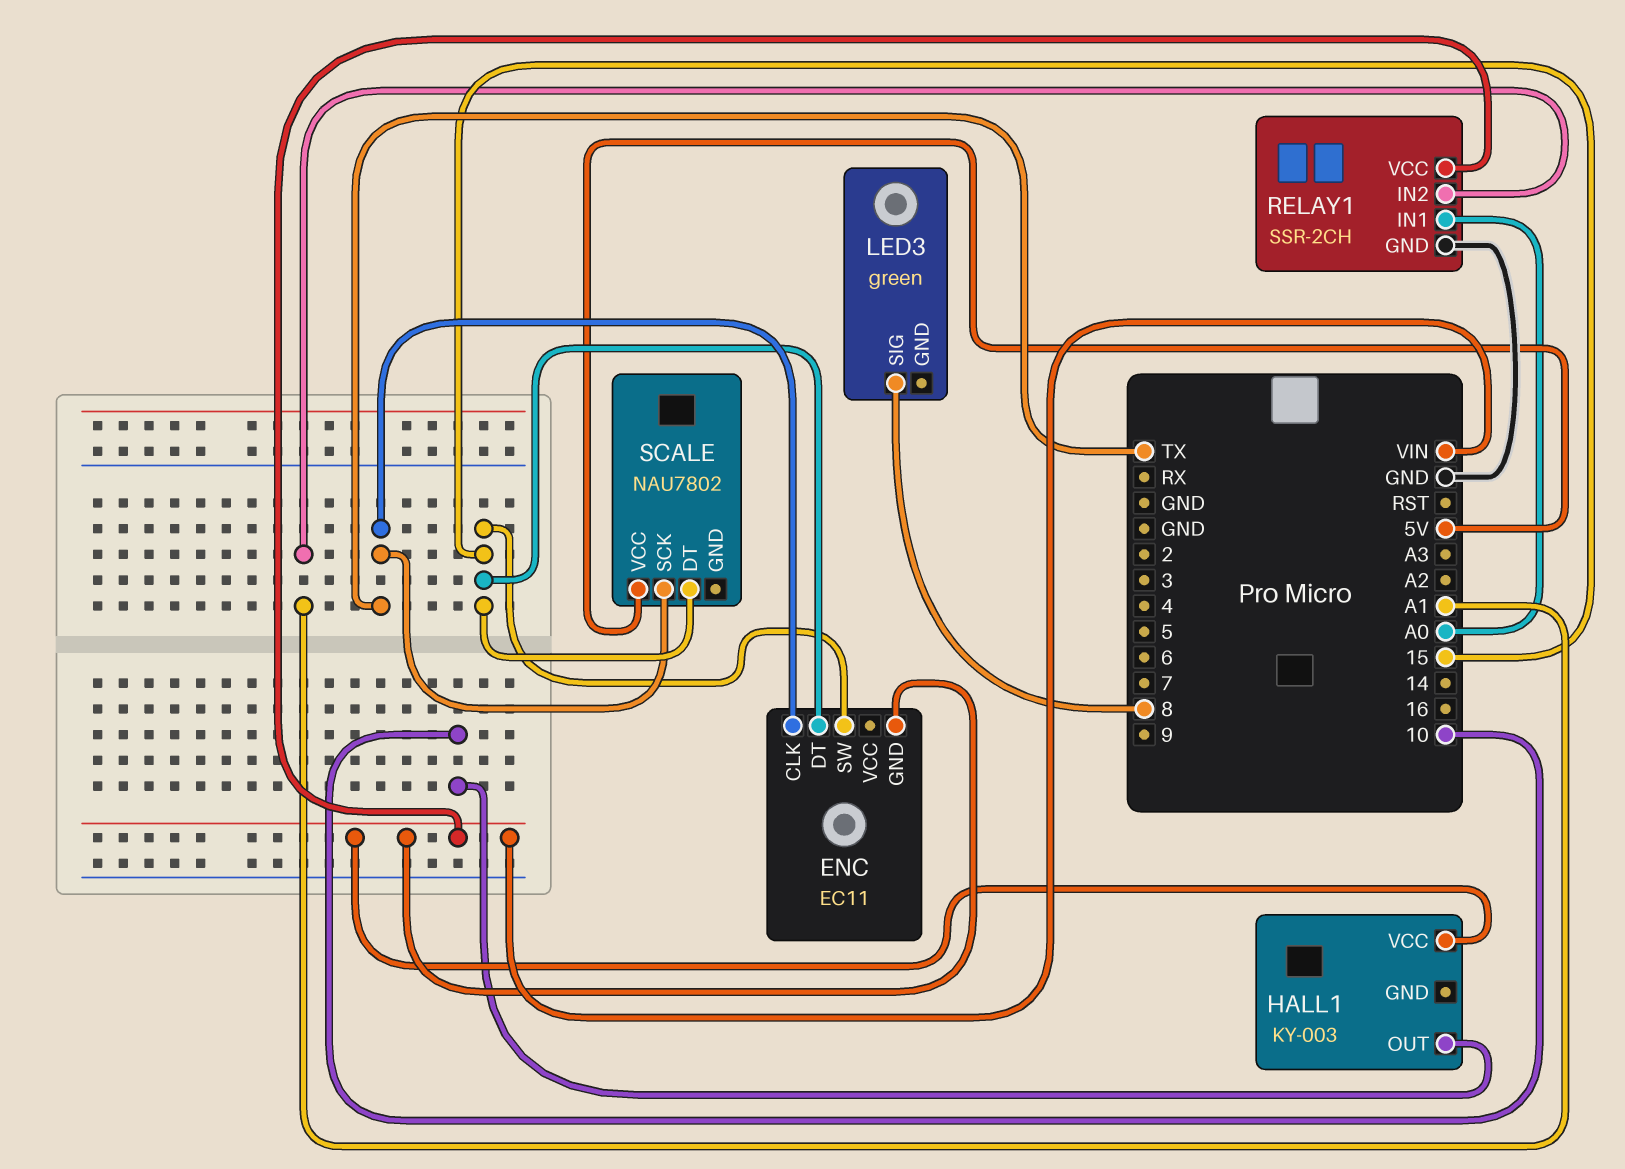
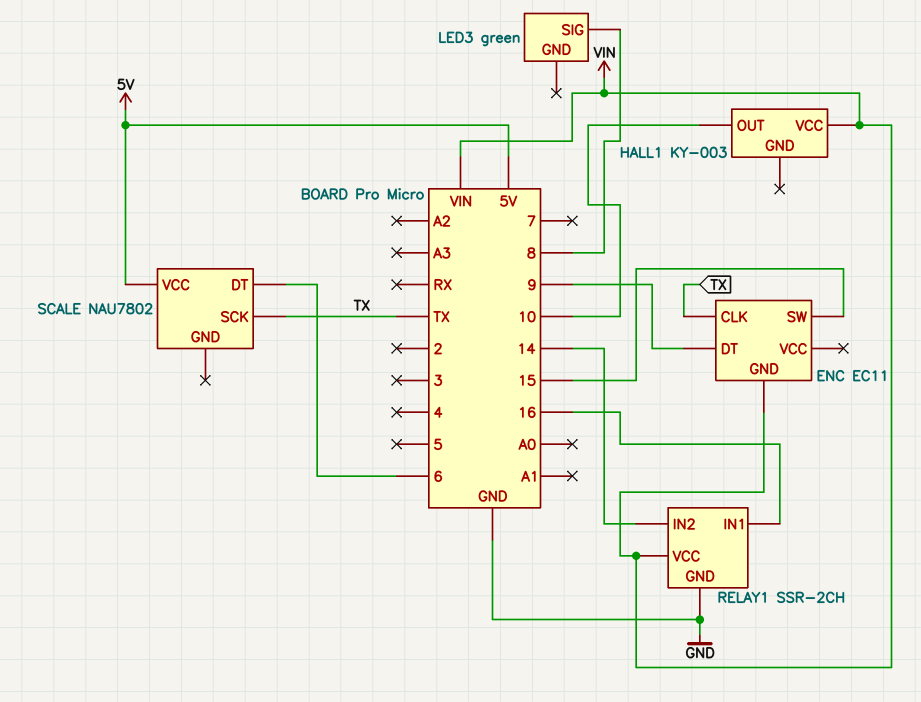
ENC pin DT: 15 -> 9
RELAY1 pin IN1: A0 -> 16
RELAY1 pin IN2: A1 -> 14
SCALE pin DT: 15 -> 6

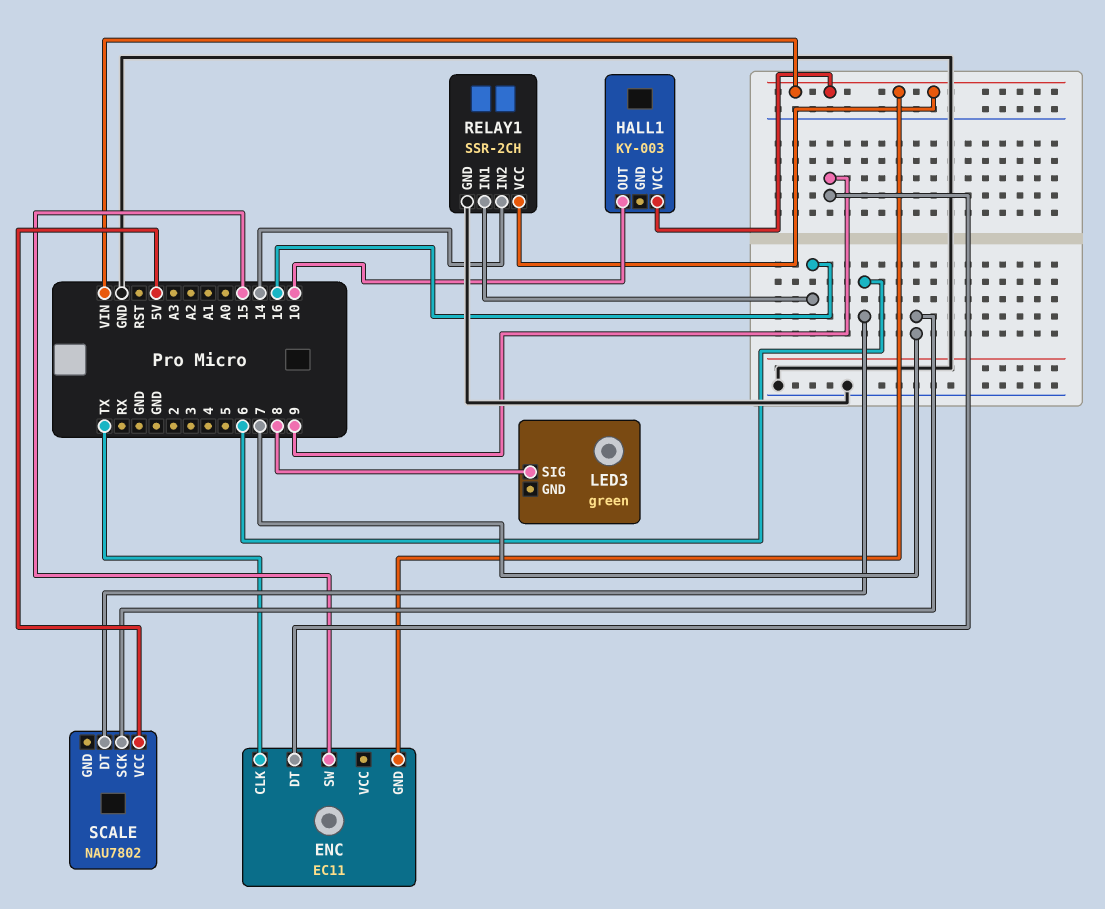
SCALE pin SCK: TX -> 7

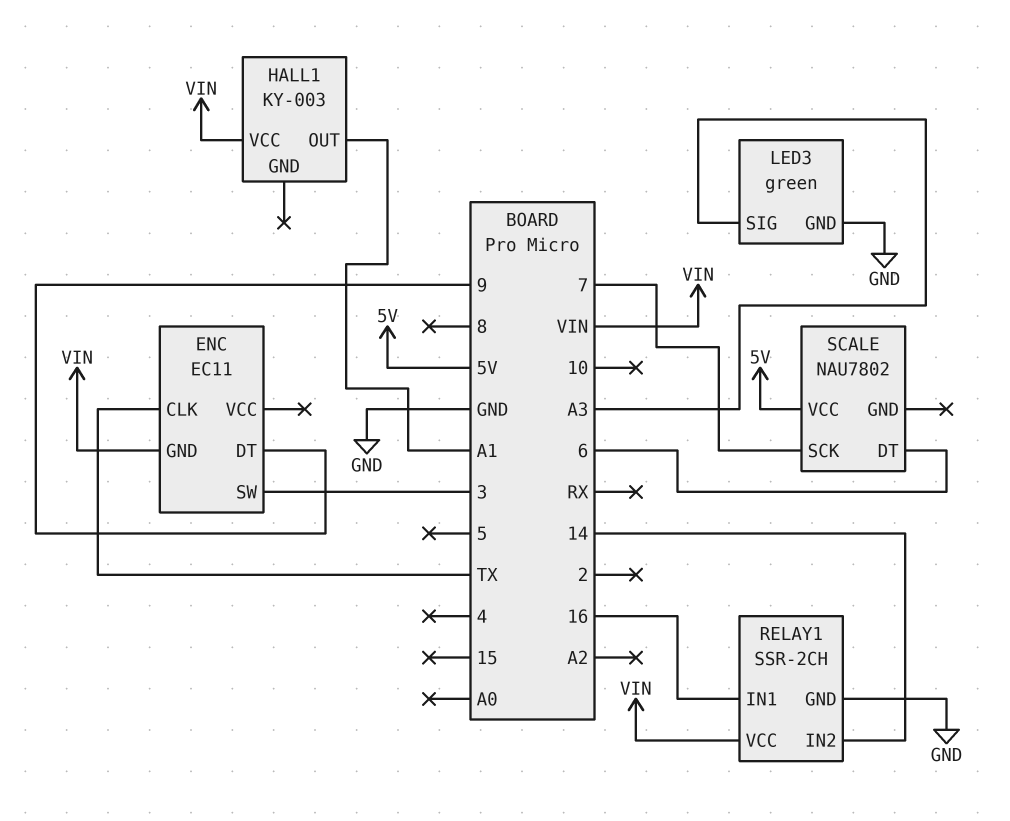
ENC pin SW: 15 -> 3
HALL1 pin OUT: 10 -> A1
LED3 pin GND: none -> GND
LED3 pin SIG: 8 -> A3

